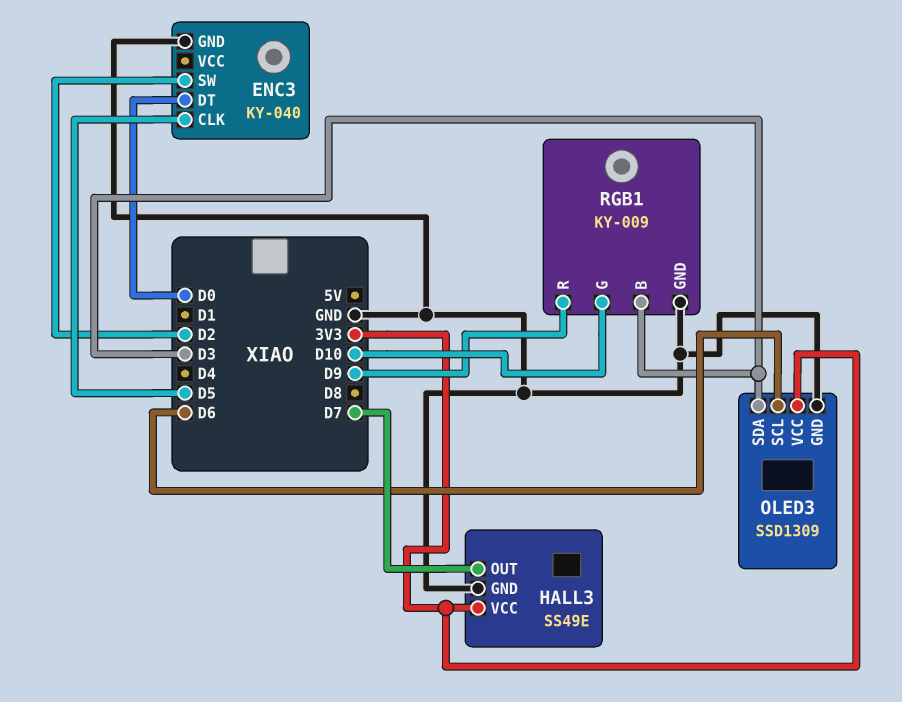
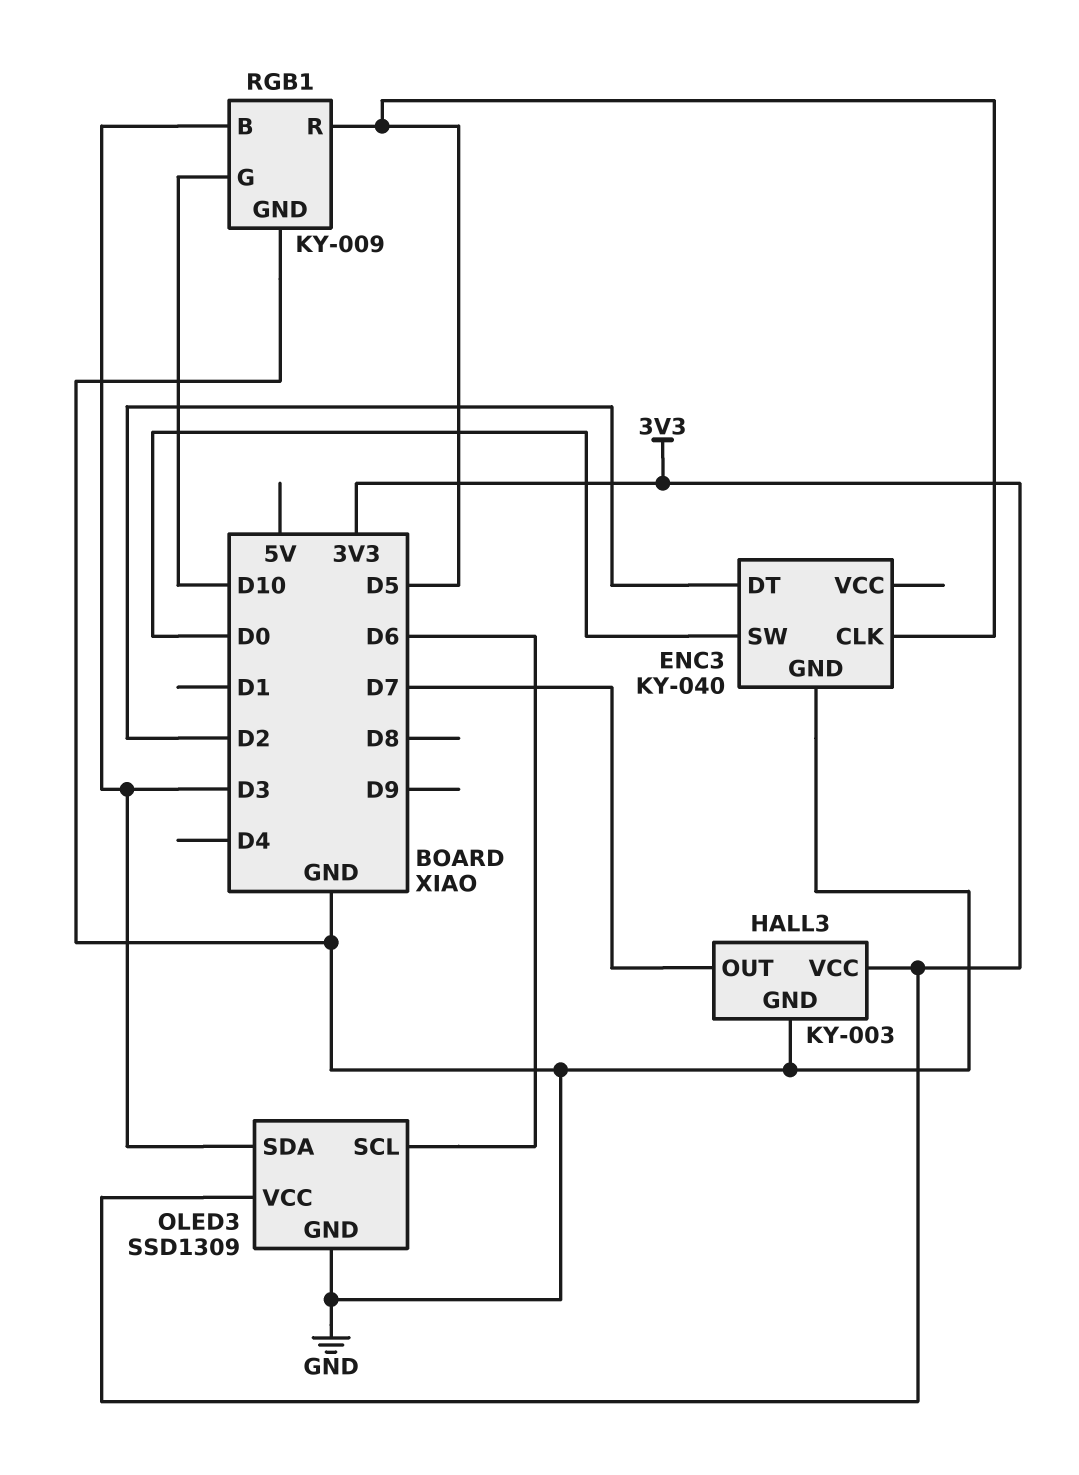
ENC3 pin DT: D0 -> D2
ENC3 pin SW: D2 -> D0
HALL3: SS49E -> KY-003
RGB1 pin R: D9 -> D5

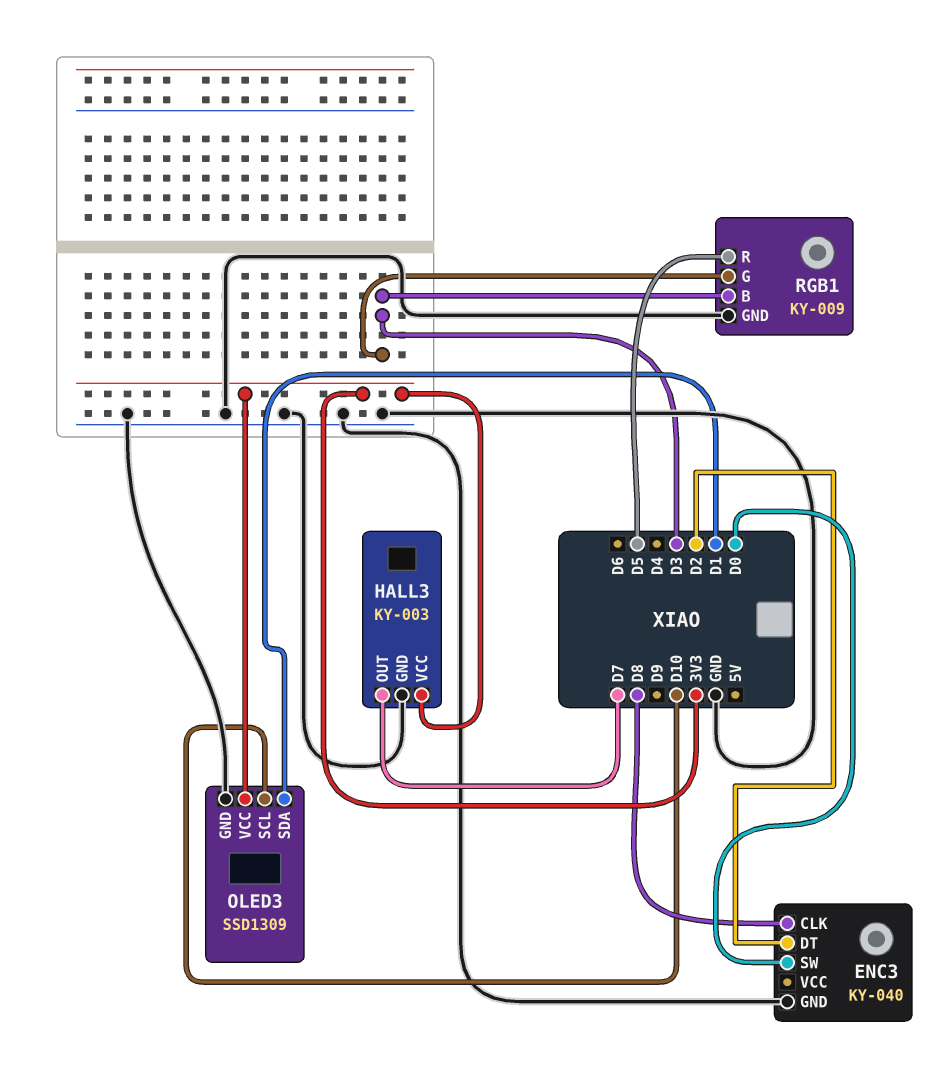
ENC3 pin CLK: D5 -> D8
OLED3 pin SCL: D6 -> D10
OLED3 pin SDA: D3 -> D1
RGB1 pin G: D10 -> D3

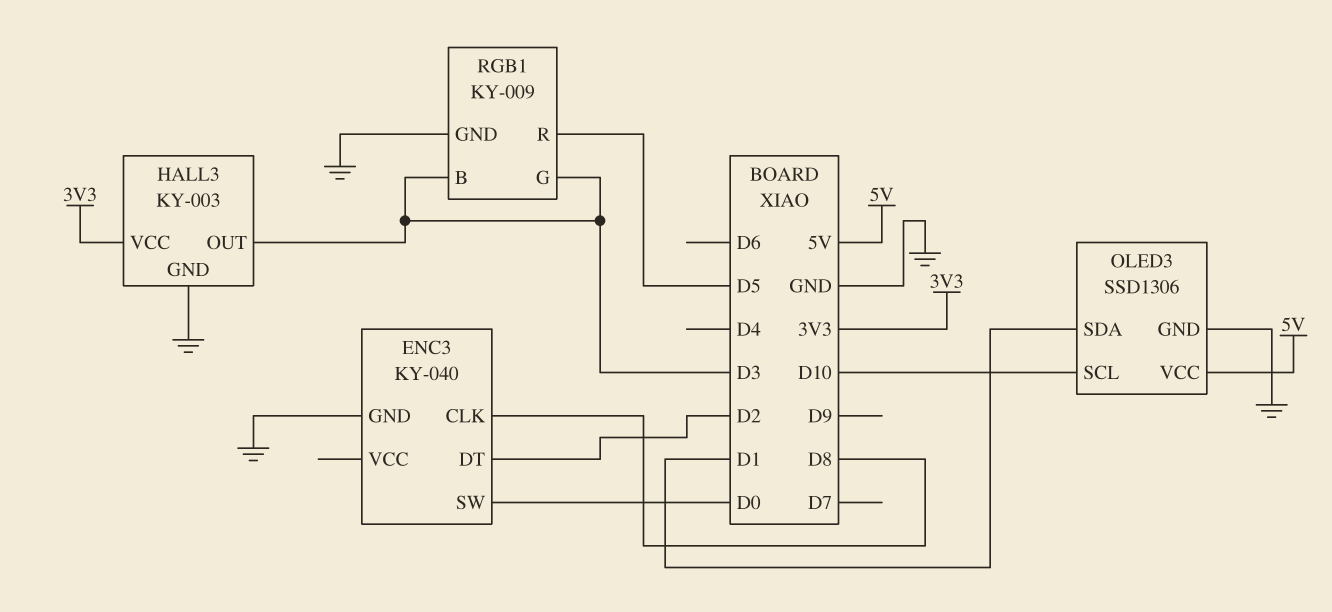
HALL3 pin OUT: D7 -> D3
OLED3: SSD1309 -> SSD1306
OLED3 pin VCC: 3V3 -> 5V

